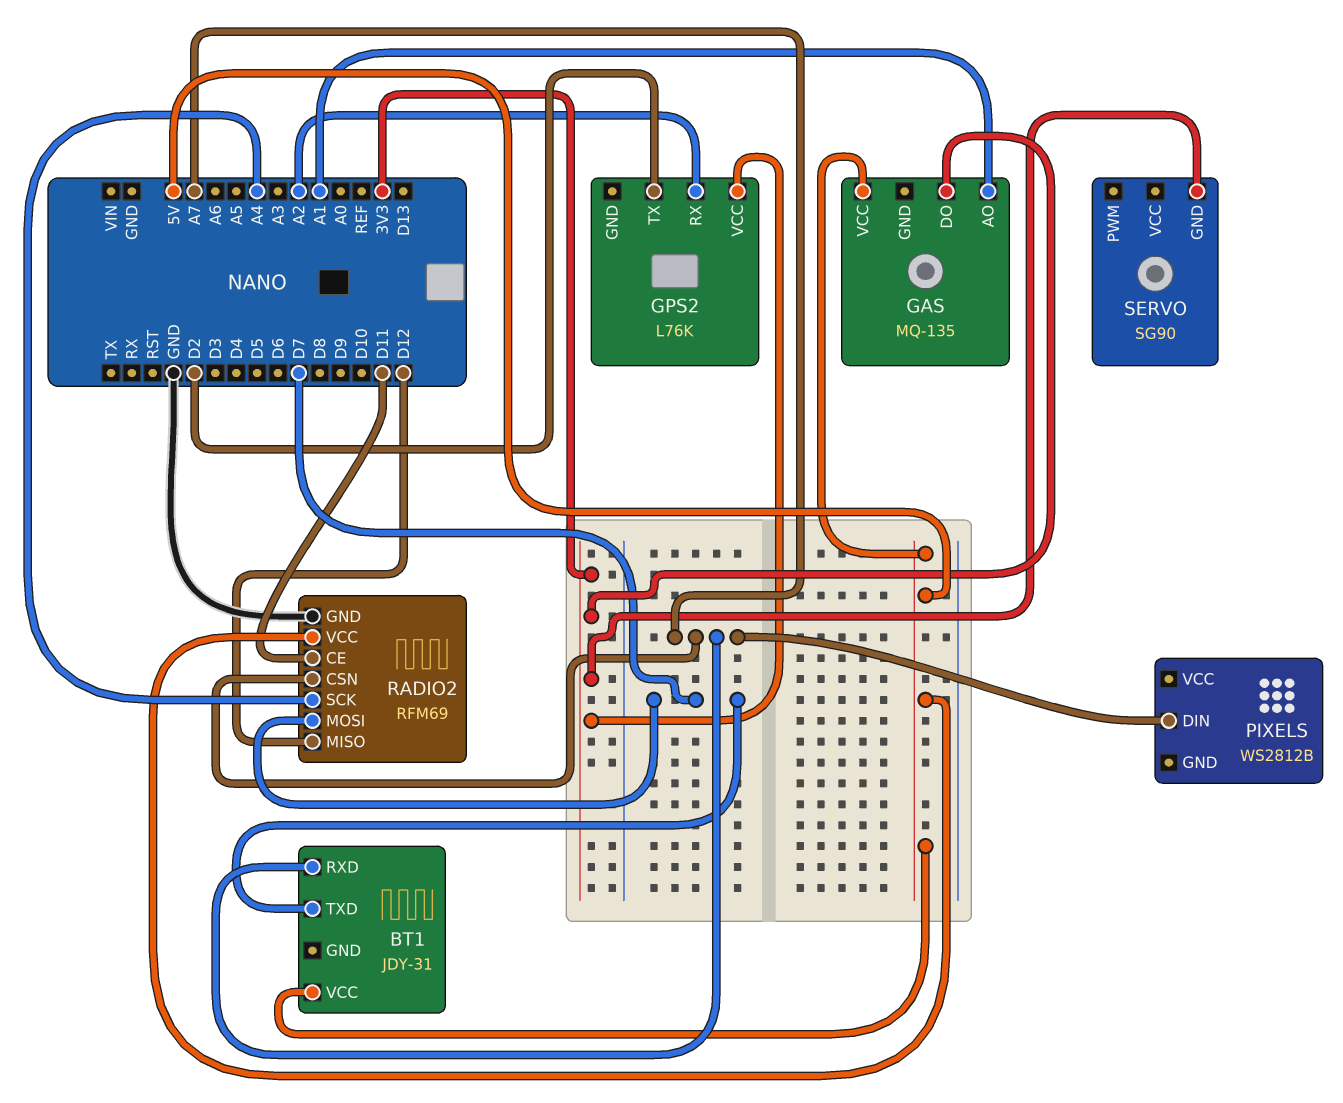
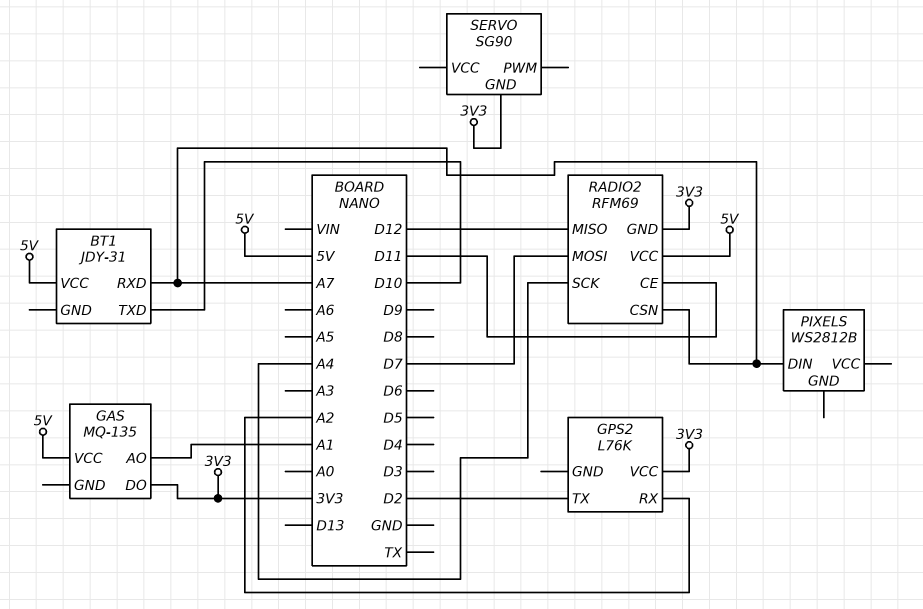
BT1 pin TXD: D7 -> D10
RADIO2 pin GND: GND -> 3V3

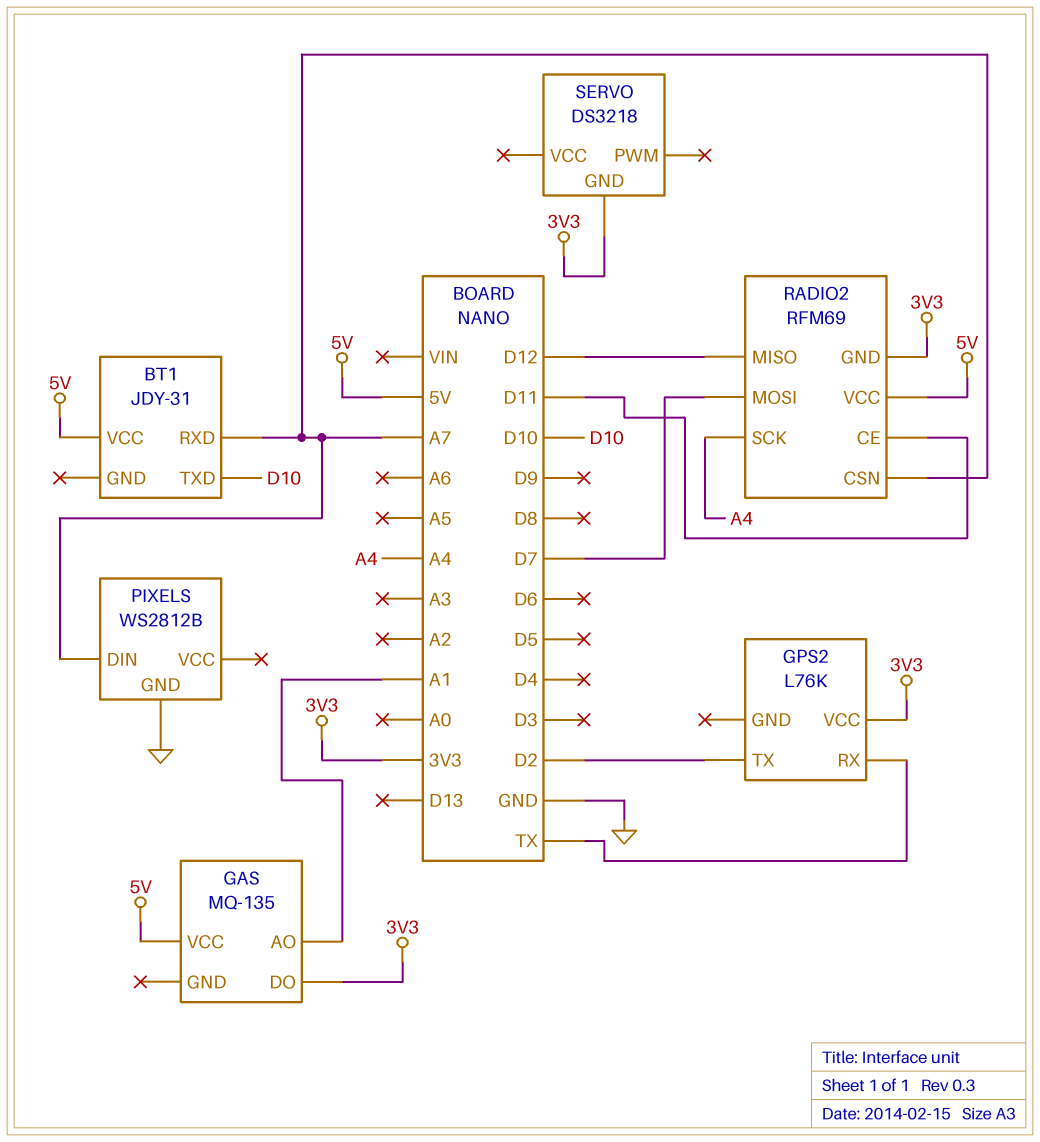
GPS2 pin RX: A2 -> TX
PIXELS pin GND: none -> GND
SERVO: SG90 -> DS3218

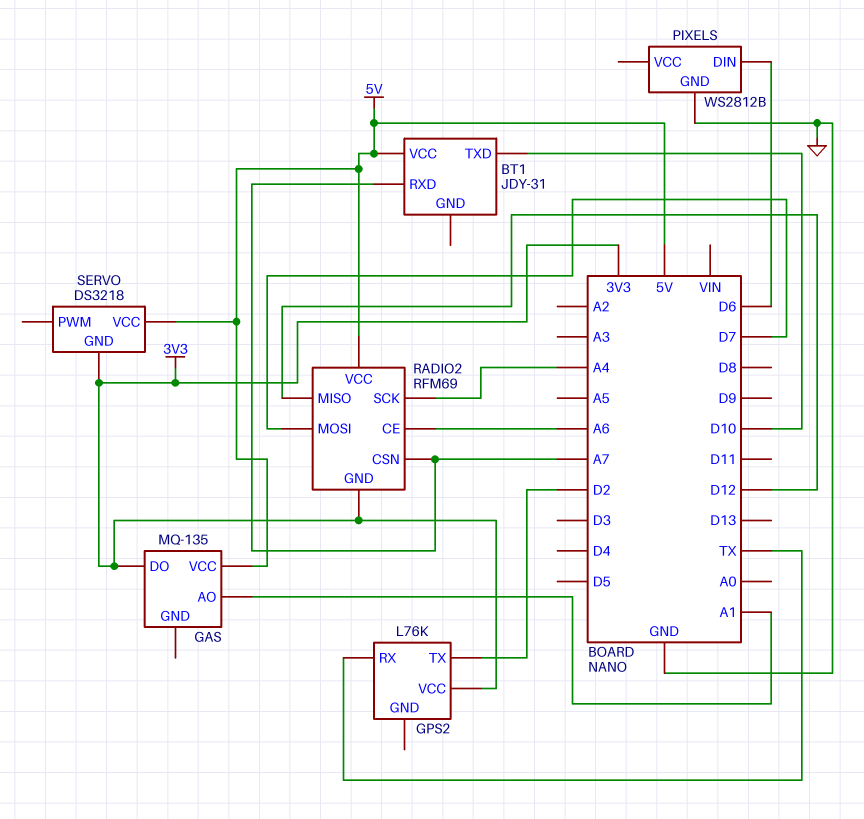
PIXELS pin DIN: A7 -> D6
RADIO2 pin CE: D11 -> A6
SERVO pin VCC: none -> 5V

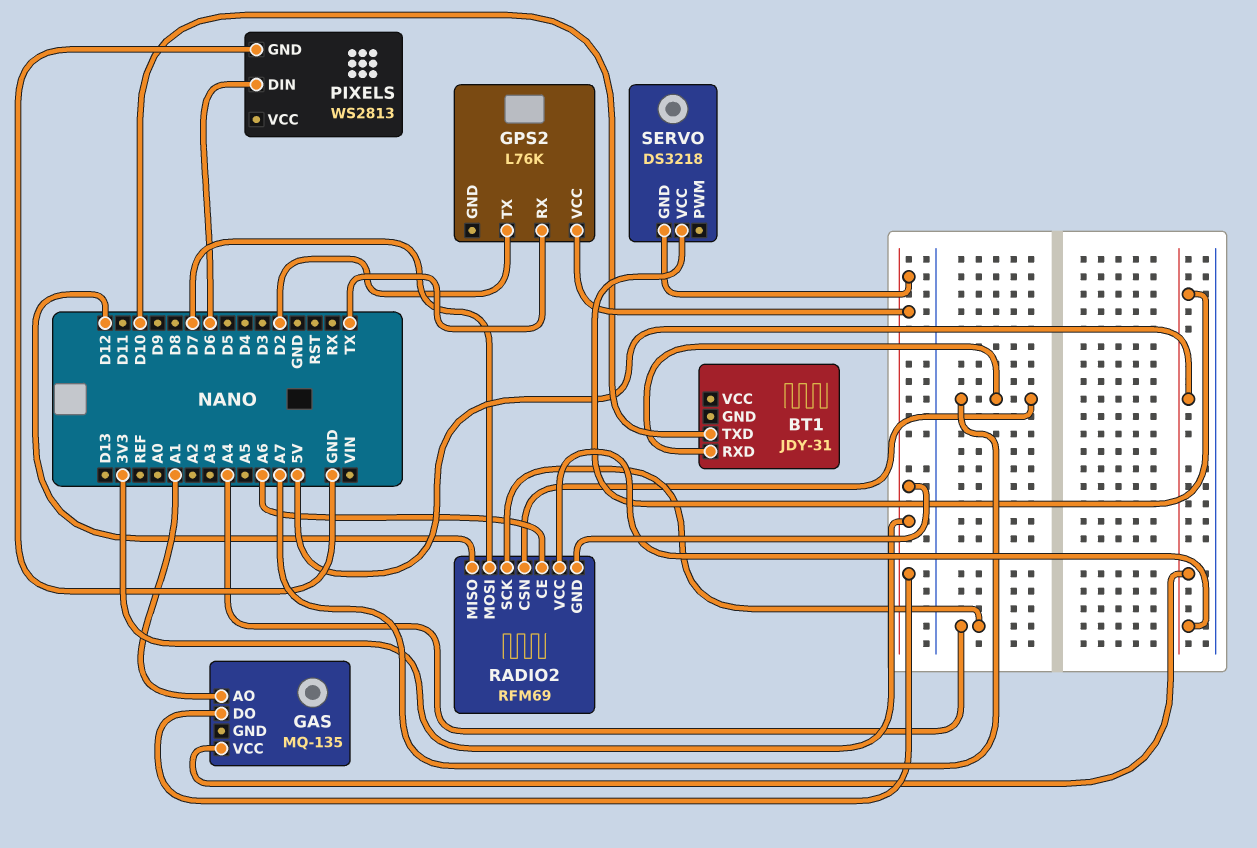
BT1 pin VCC: 5V -> none
PIXELS: WS2812B -> WS2813

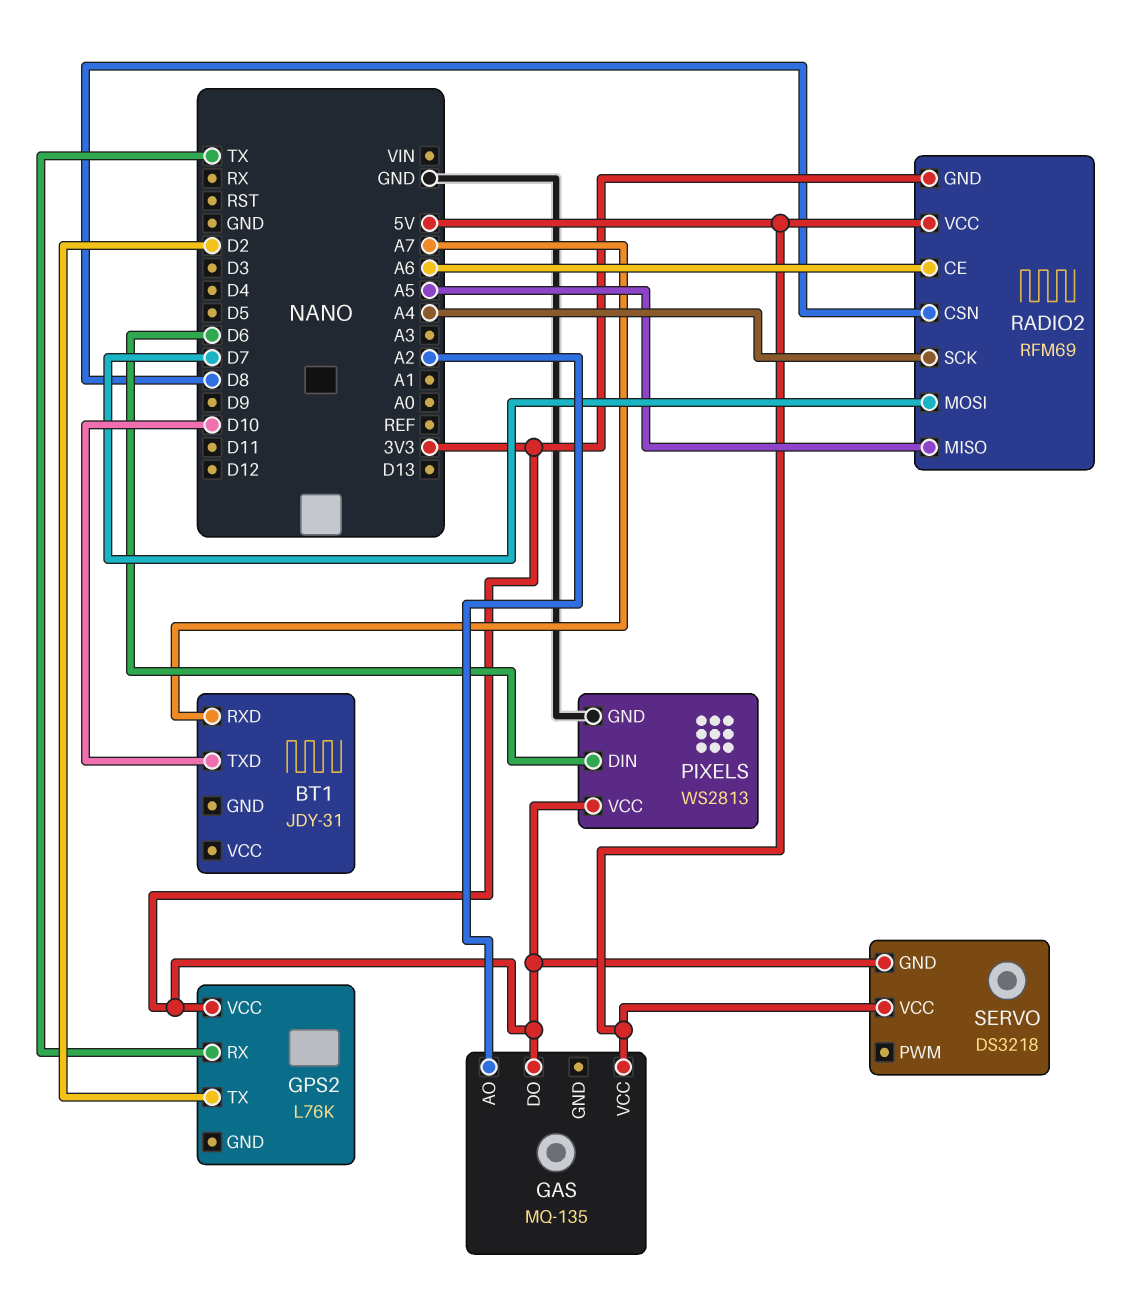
GAS pin AO: A1 -> A2
PIXELS pin VCC: none -> 3V3
RADIO2 pin CSN: A7 -> D8
RADIO2 pin MISO: D12 -> A5

